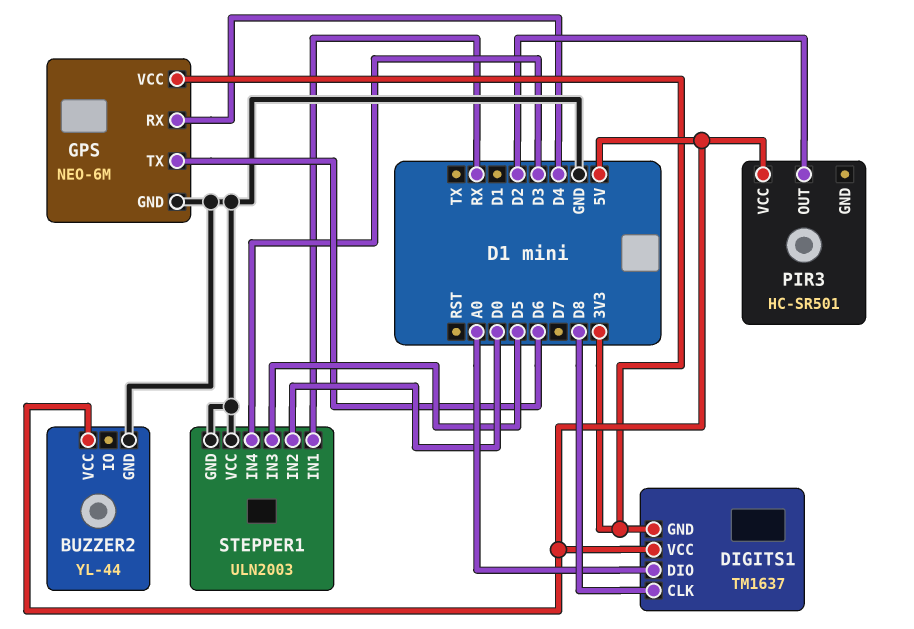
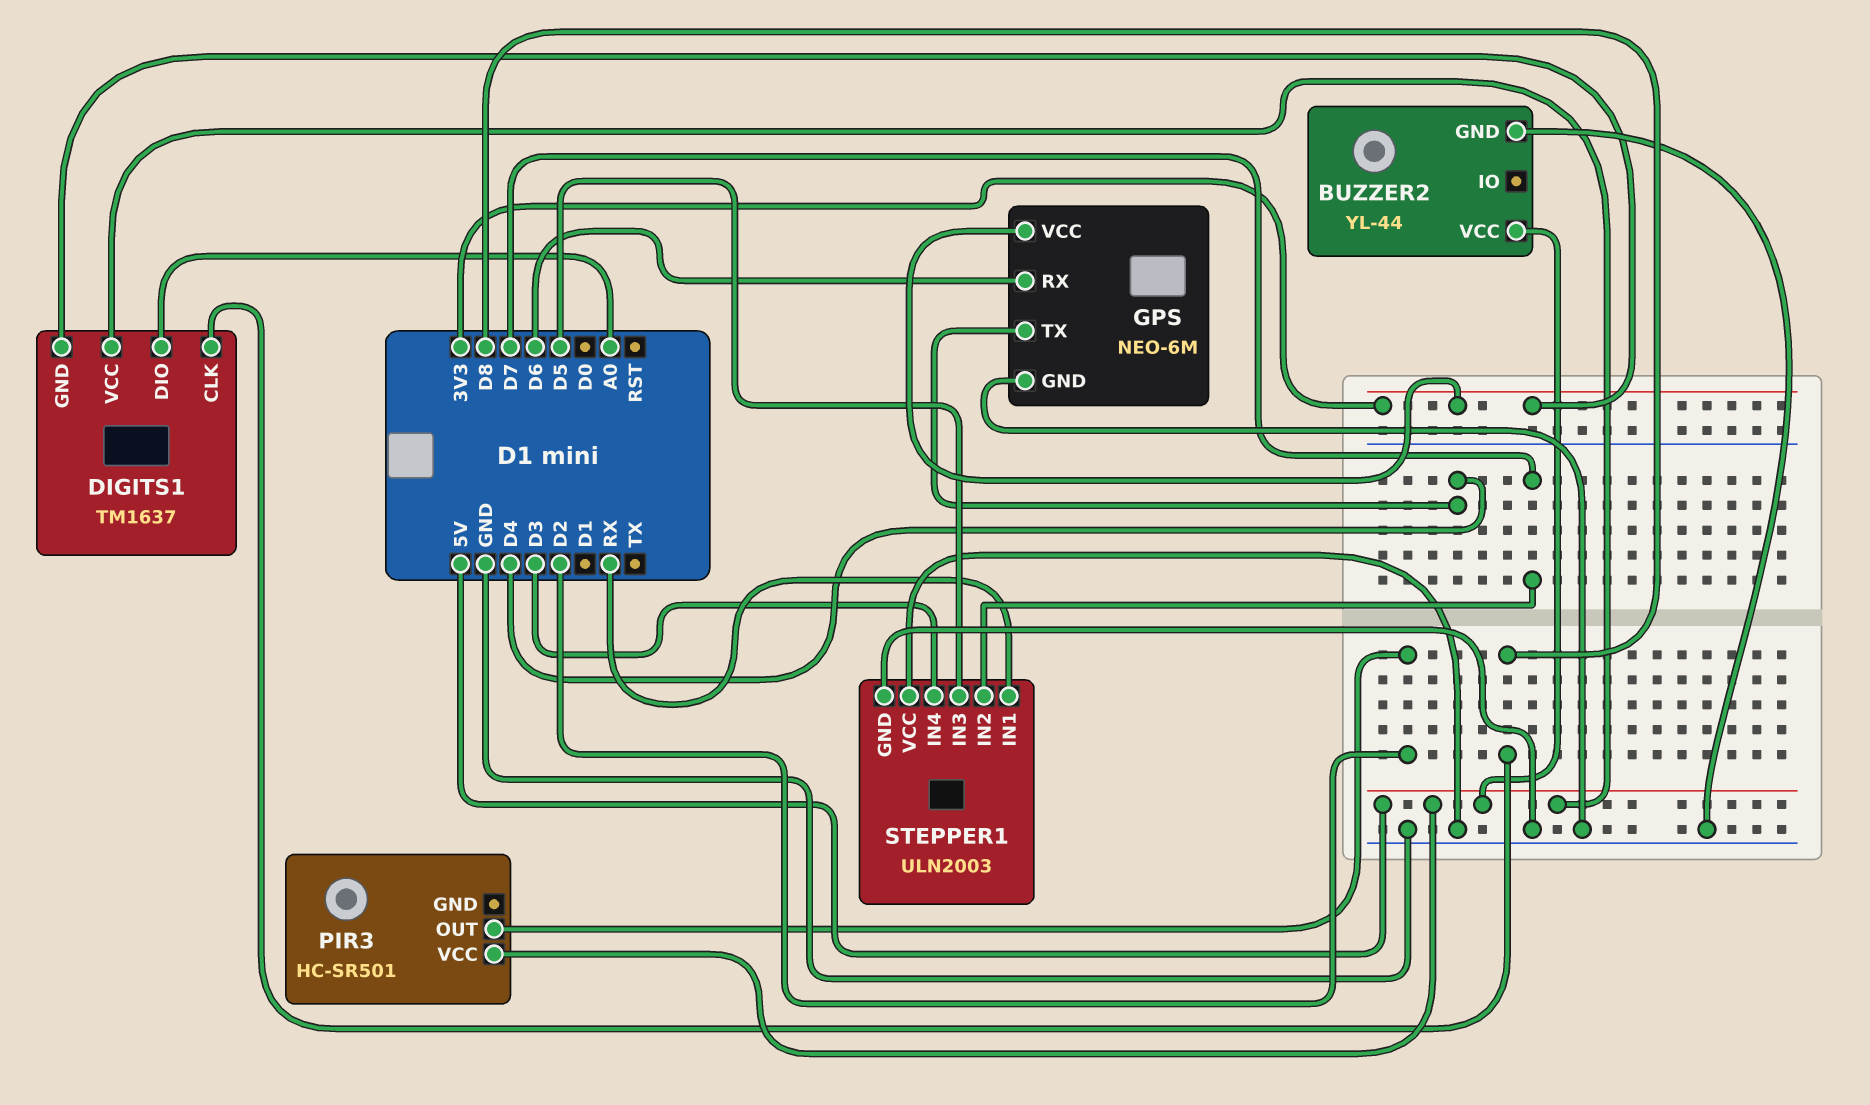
GPS pin RX: D4 -> D6
GPS pin TX: D6 -> D4
STEPPER1 pin IN2: D0 -> D7

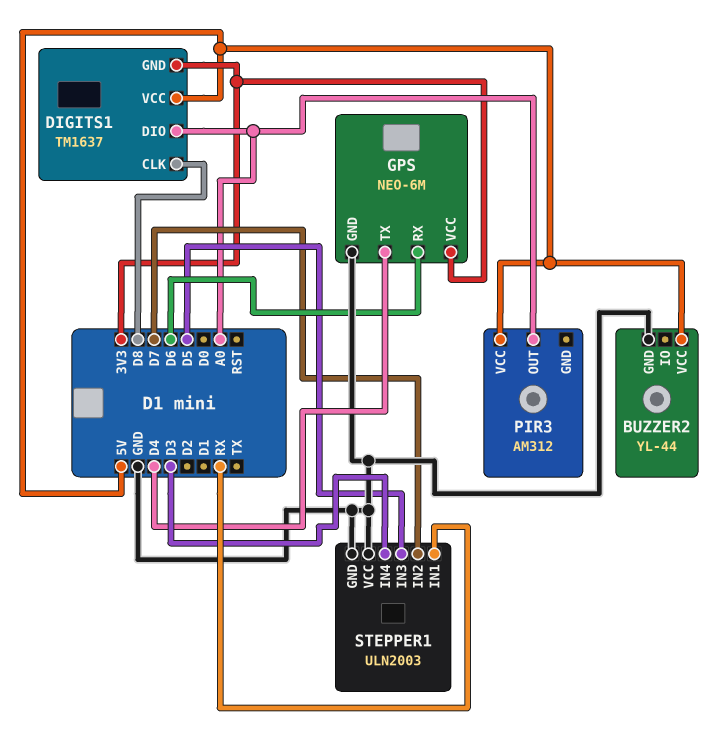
PIR3: HC-SR501 -> AM312
PIR3 pin OUT: D2 -> A0

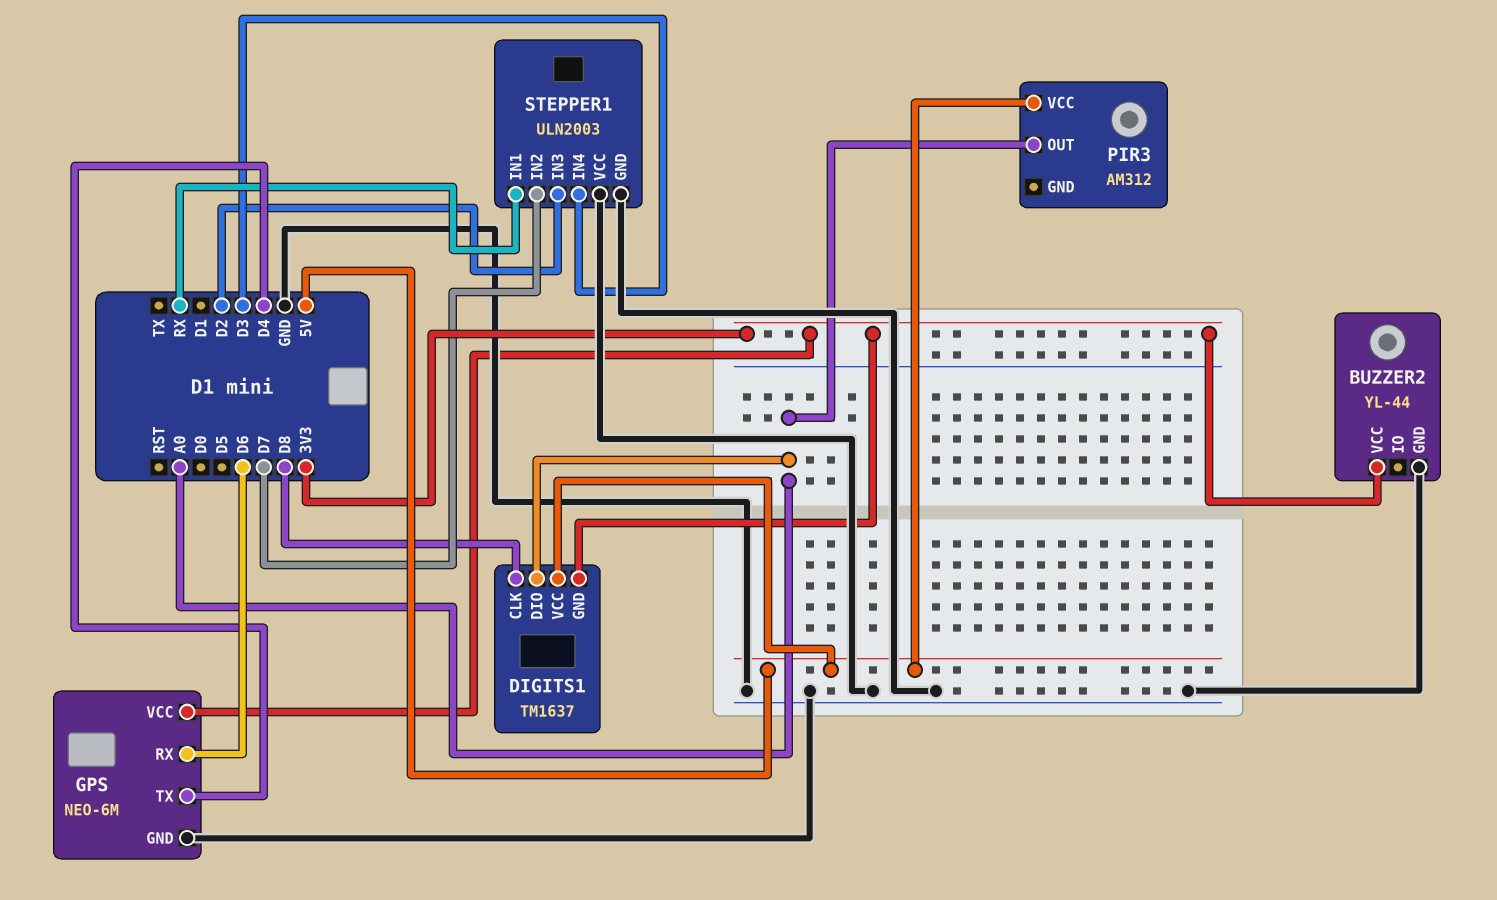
BUZZER2 pin VCC: 5V -> 3V3
STEPPER1 pin IN3: D5 -> D2

